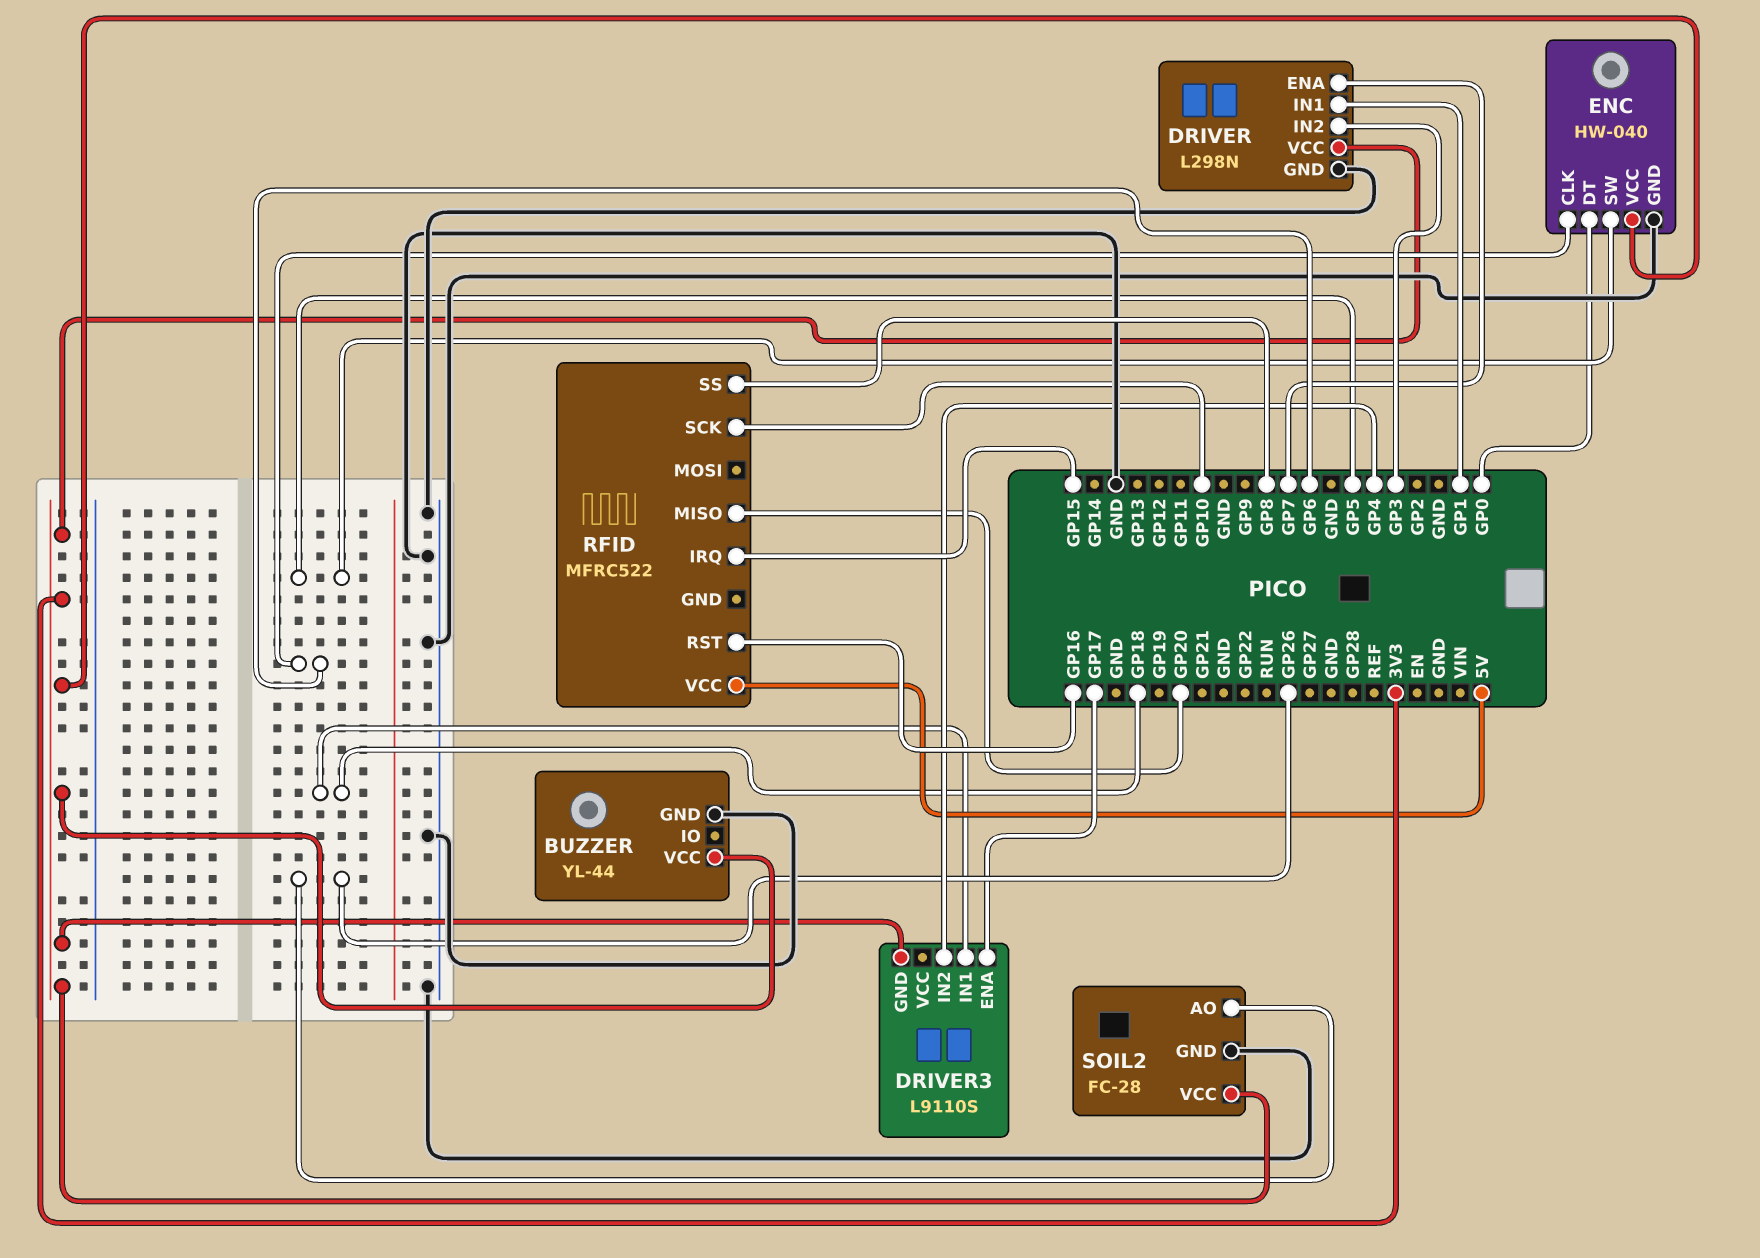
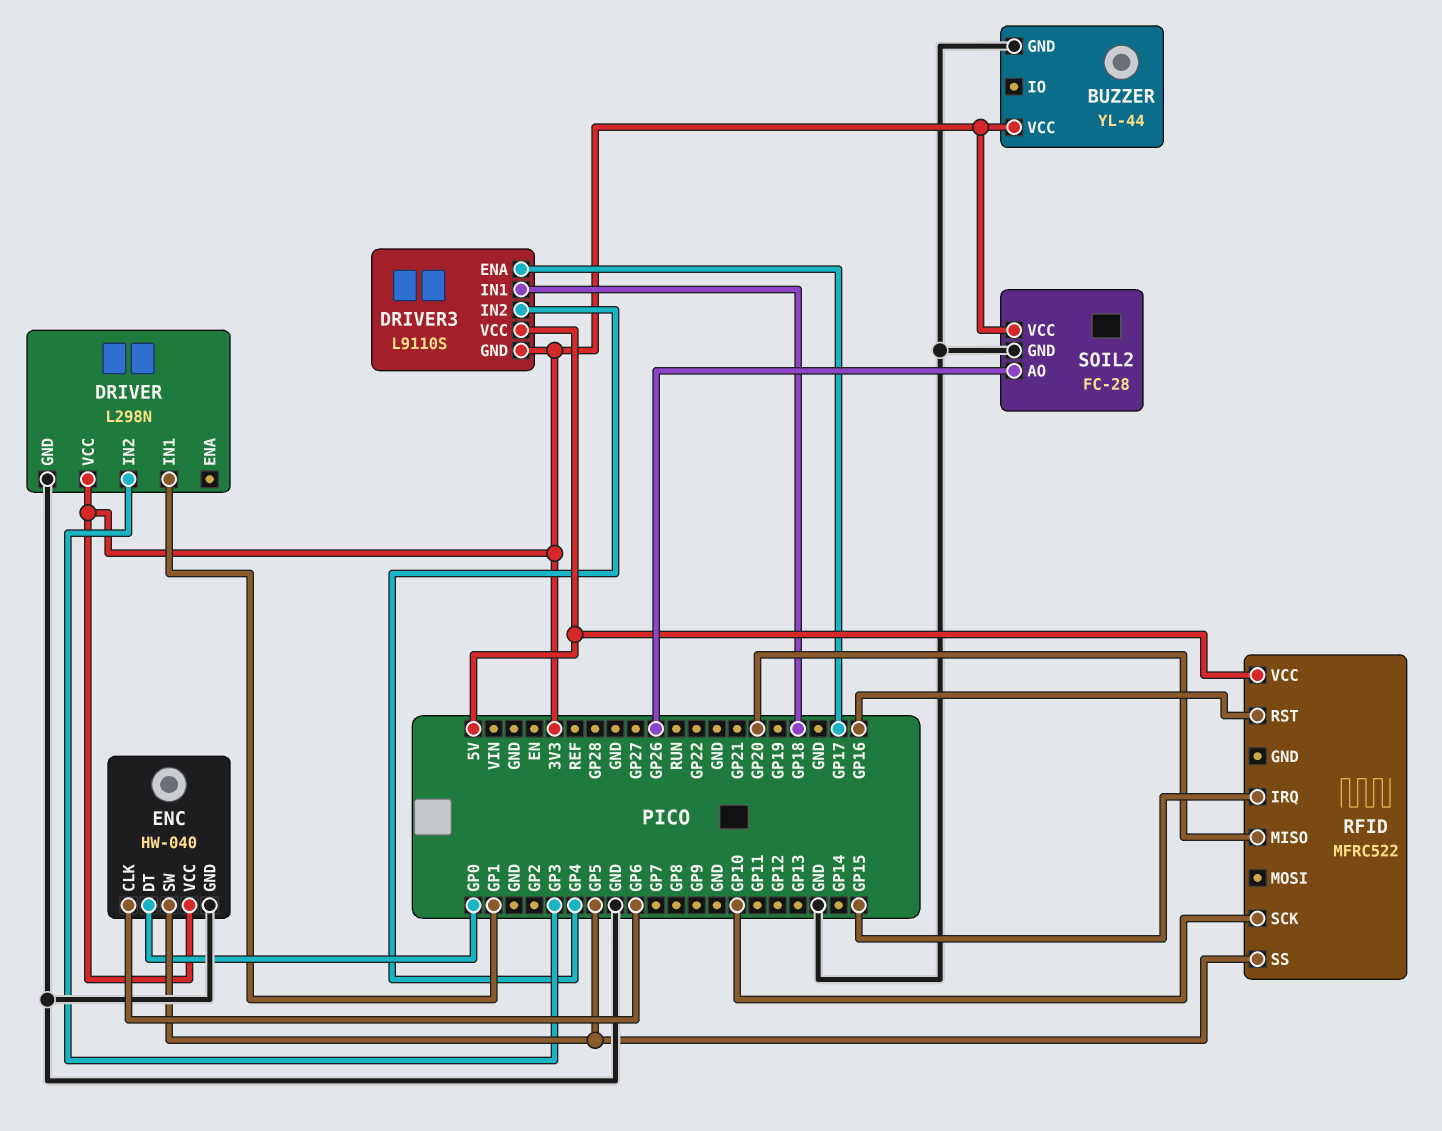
DRIVER pin ENA: GP7 -> none
DRIVER3 pin VCC: none -> 5V
RFID pin SS: GP8 -> GP5

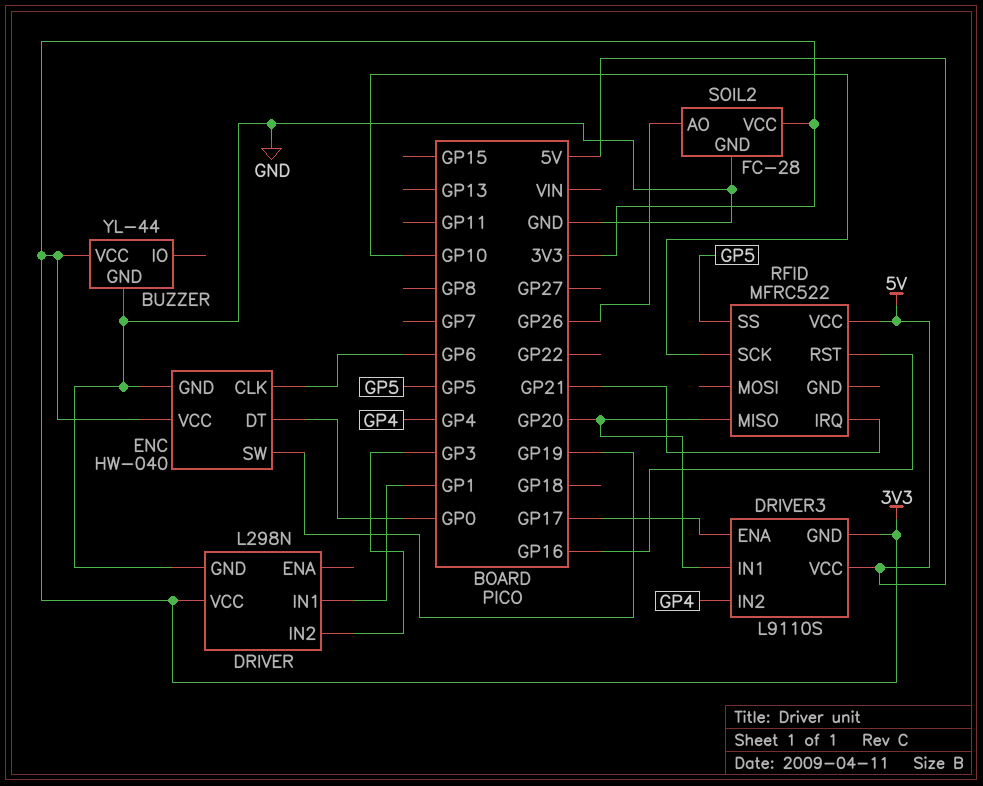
DRIVER3 pin IN1: GP18 -> GP20
ENC pin SW: GP5 -> GP19
RFID pin IRQ: GP15 -> GP21

